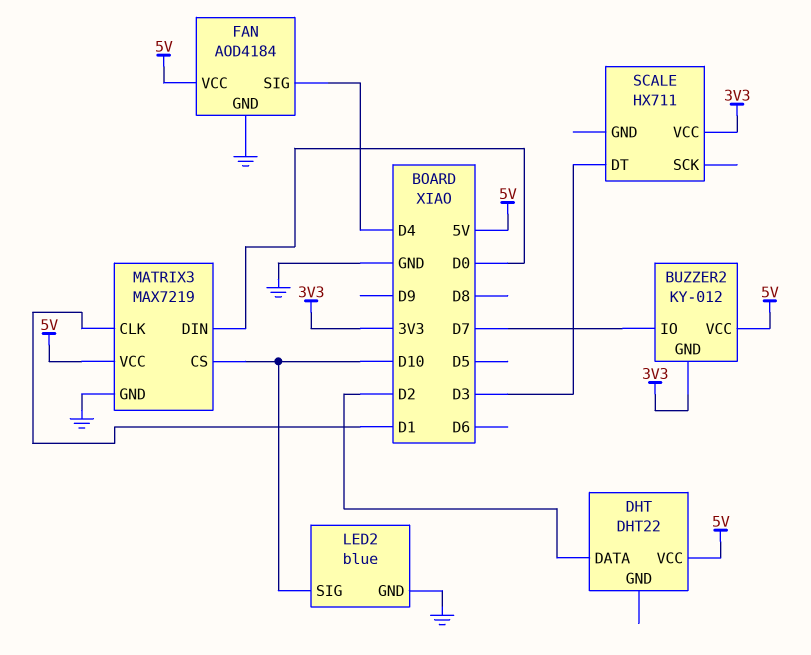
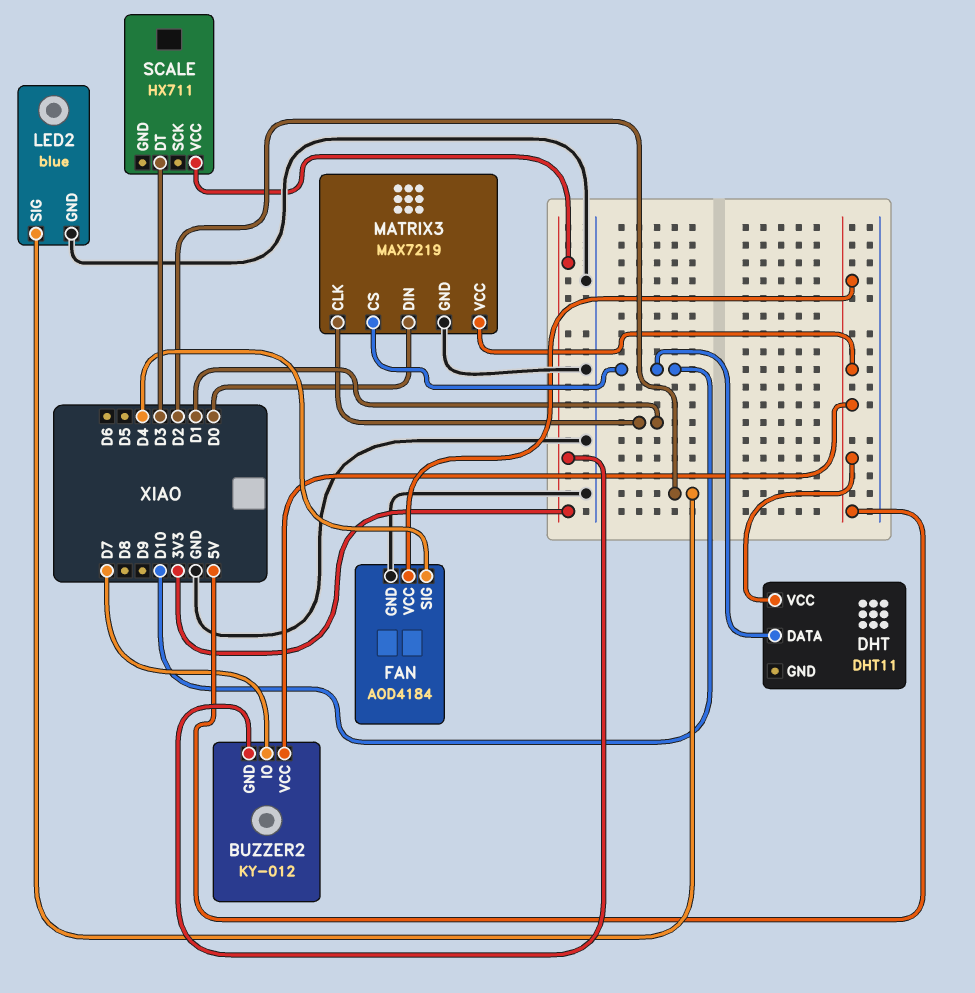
DHT: DHT22 -> DHT11
DHT pin DATA: D2 -> D10
LED2 pin SIG: D10 -> D2

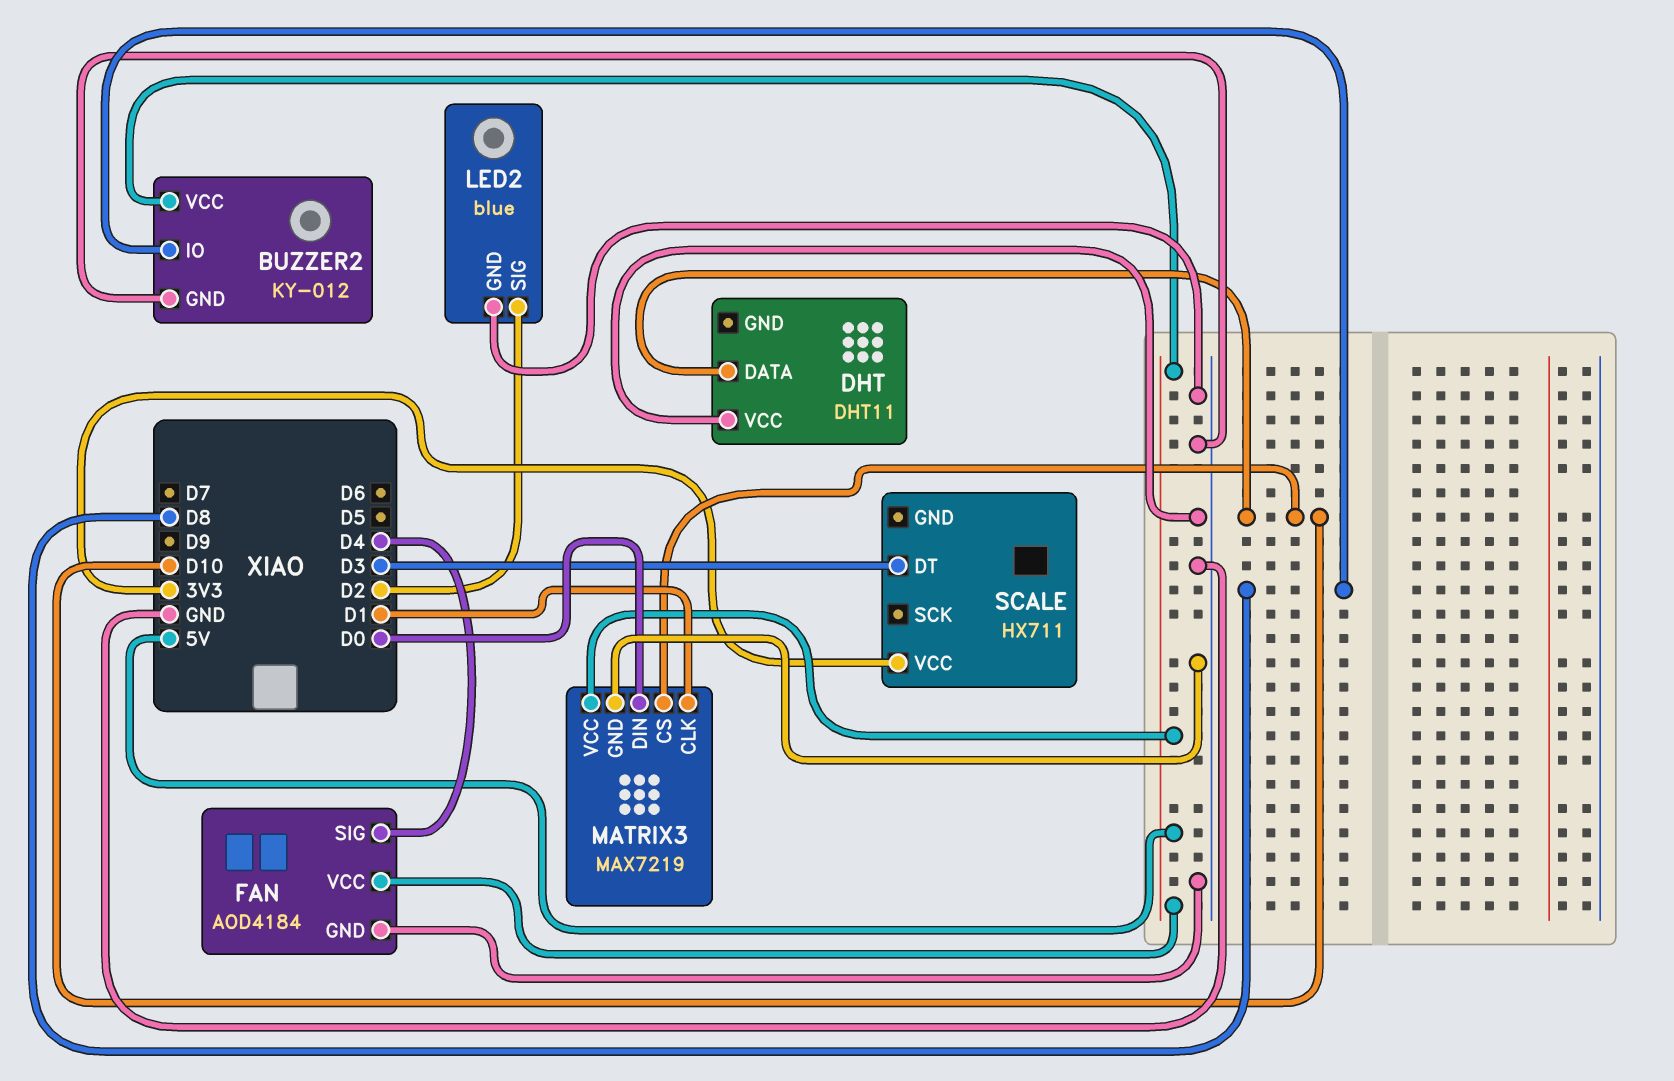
BUZZER2 pin GND: 3V3 -> GND
BUZZER2 pin IO: D7 -> D8
DHT pin VCC: 5V -> GND

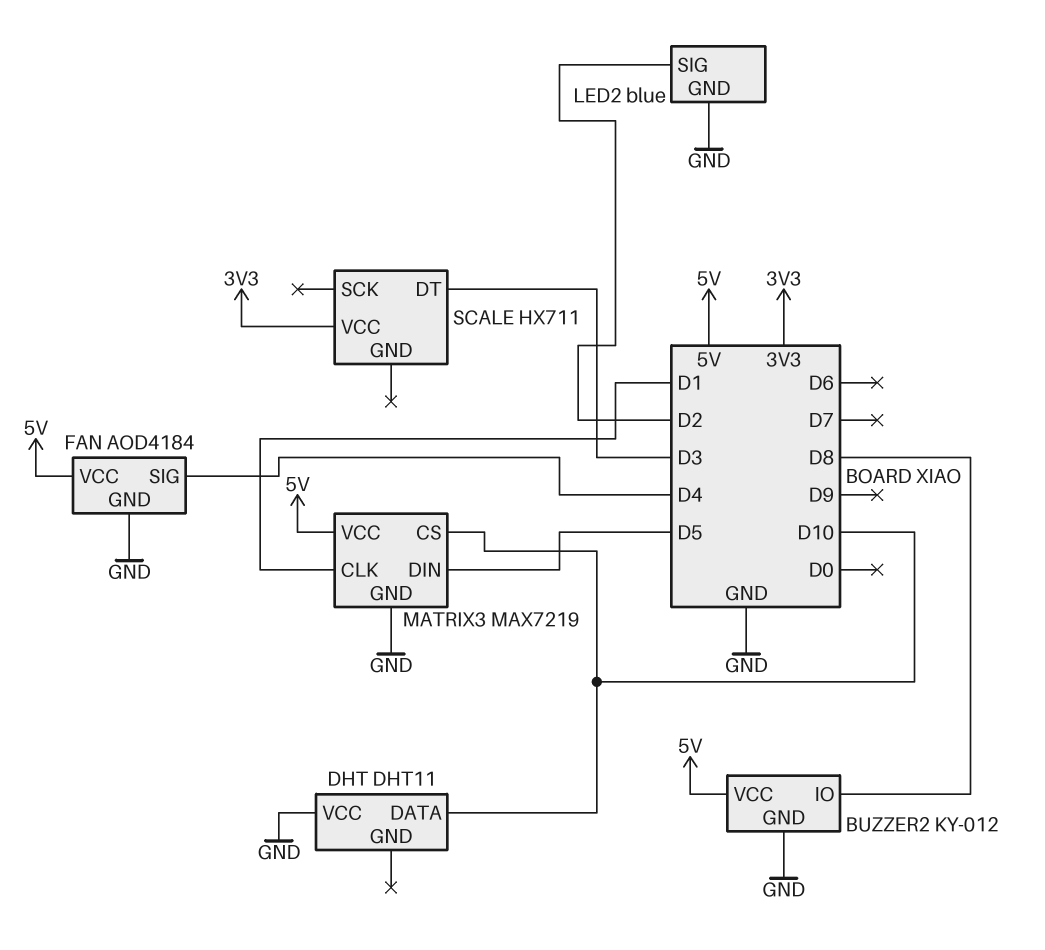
MATRIX3 pin DIN: D0 -> D5

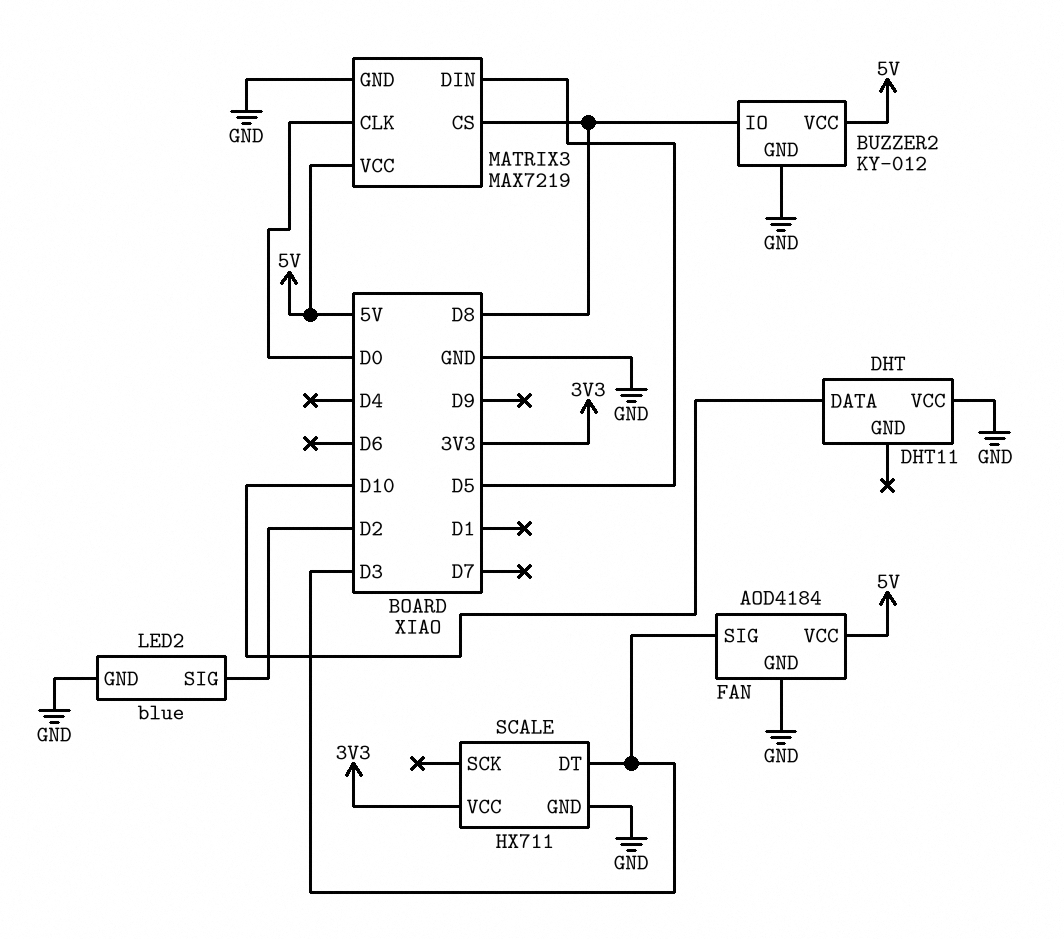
FAN pin SIG: D4 -> D3
MATRIX3 pin CLK: D1 -> D0
MATRIX3 pin CS: D10 -> D8
SCALE pin GND: none -> GND

